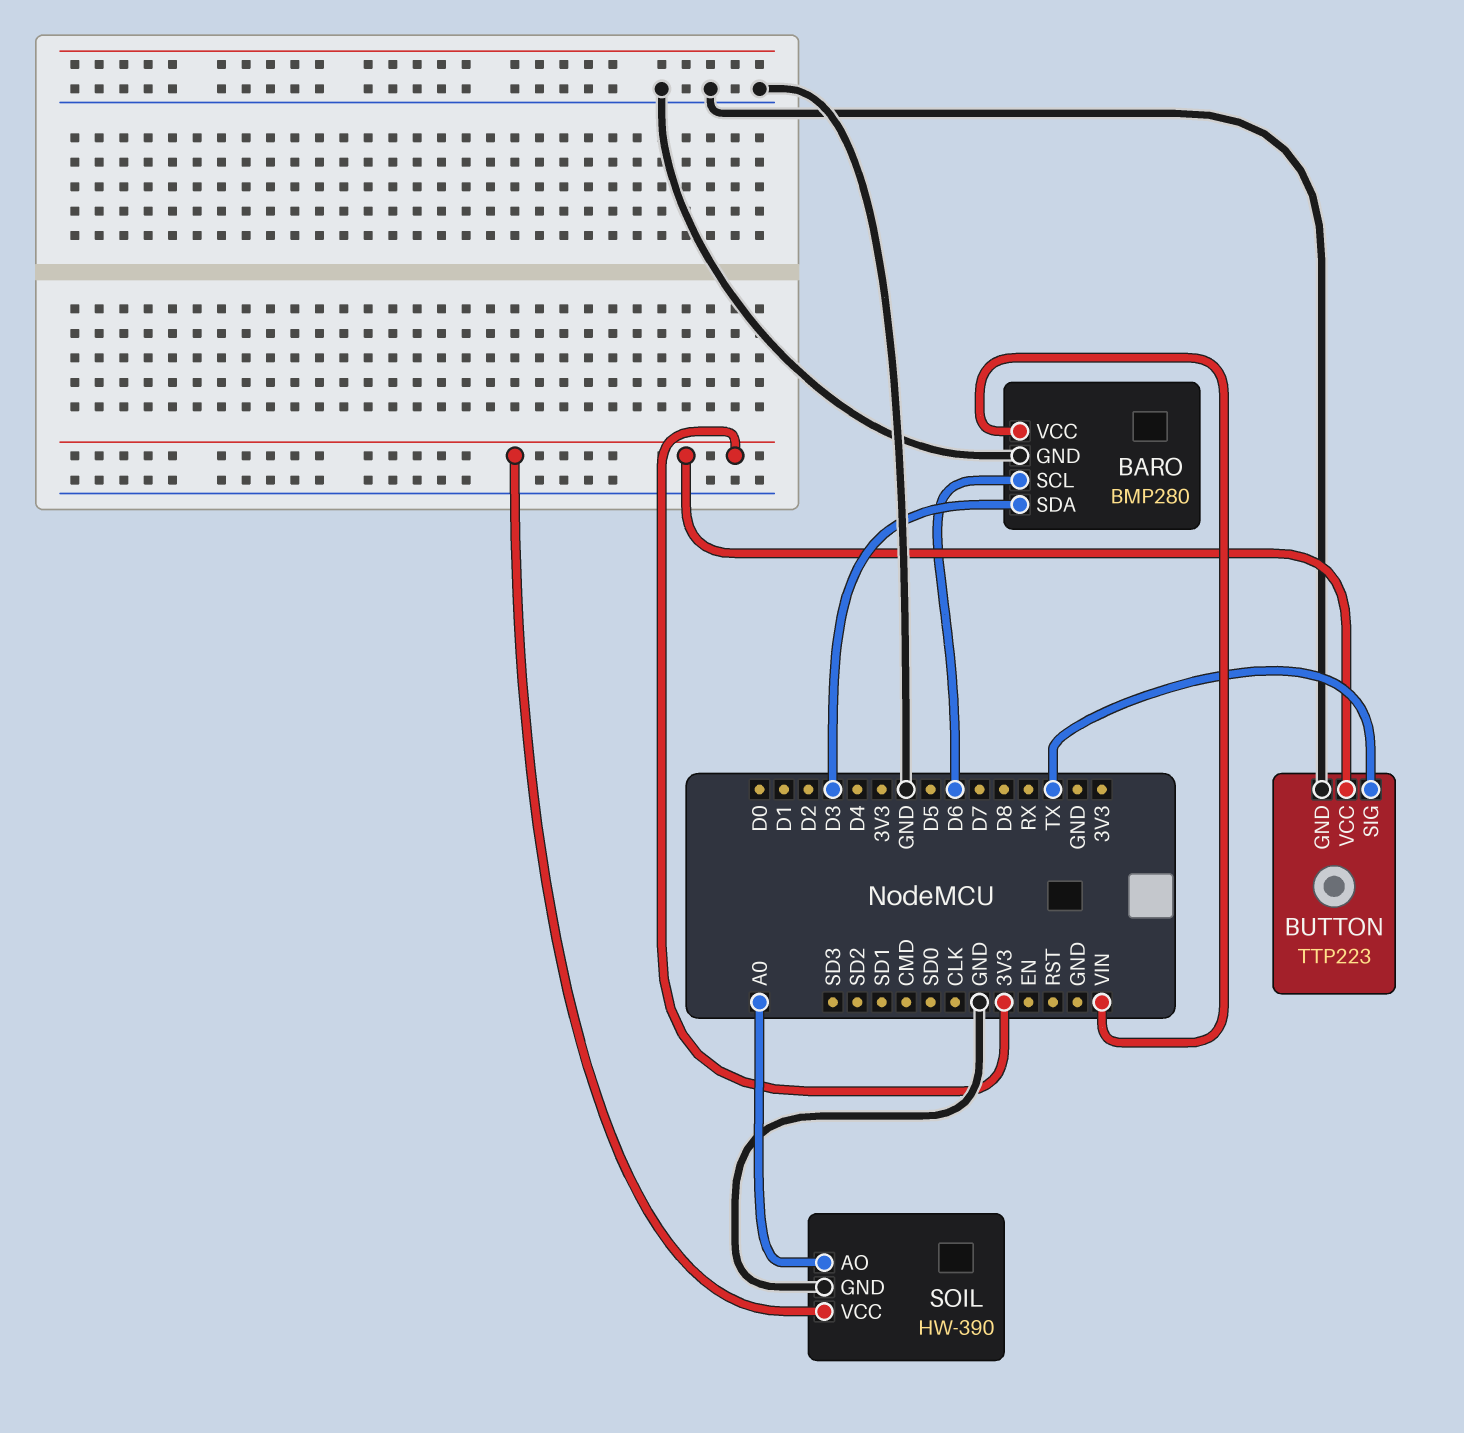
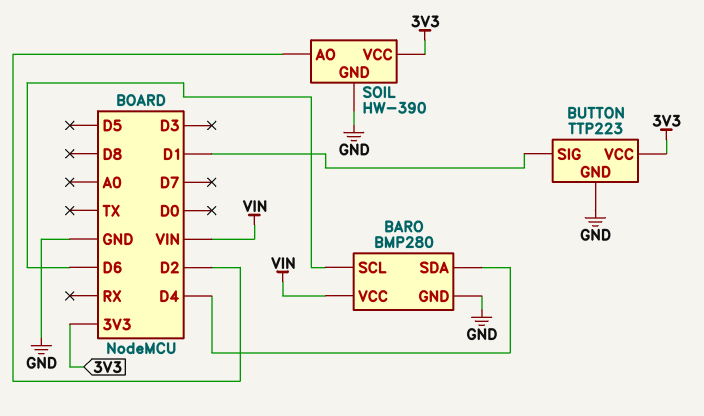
BARO pin SDA: D3 -> D4
BUTTON pin SIG: TX -> D1
SOIL pin AO: A0 -> D2

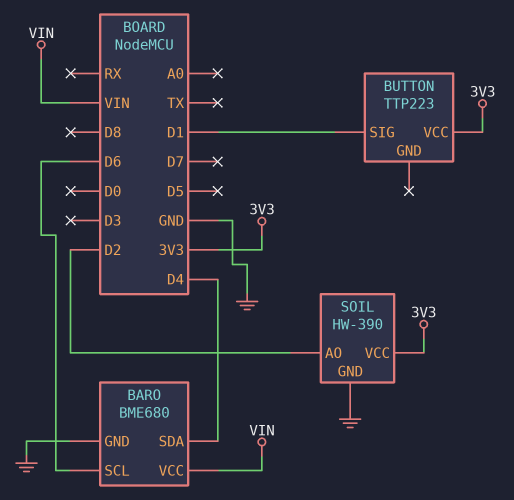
BARO: BMP280 -> BME680
BUTTON pin GND: GND -> none

